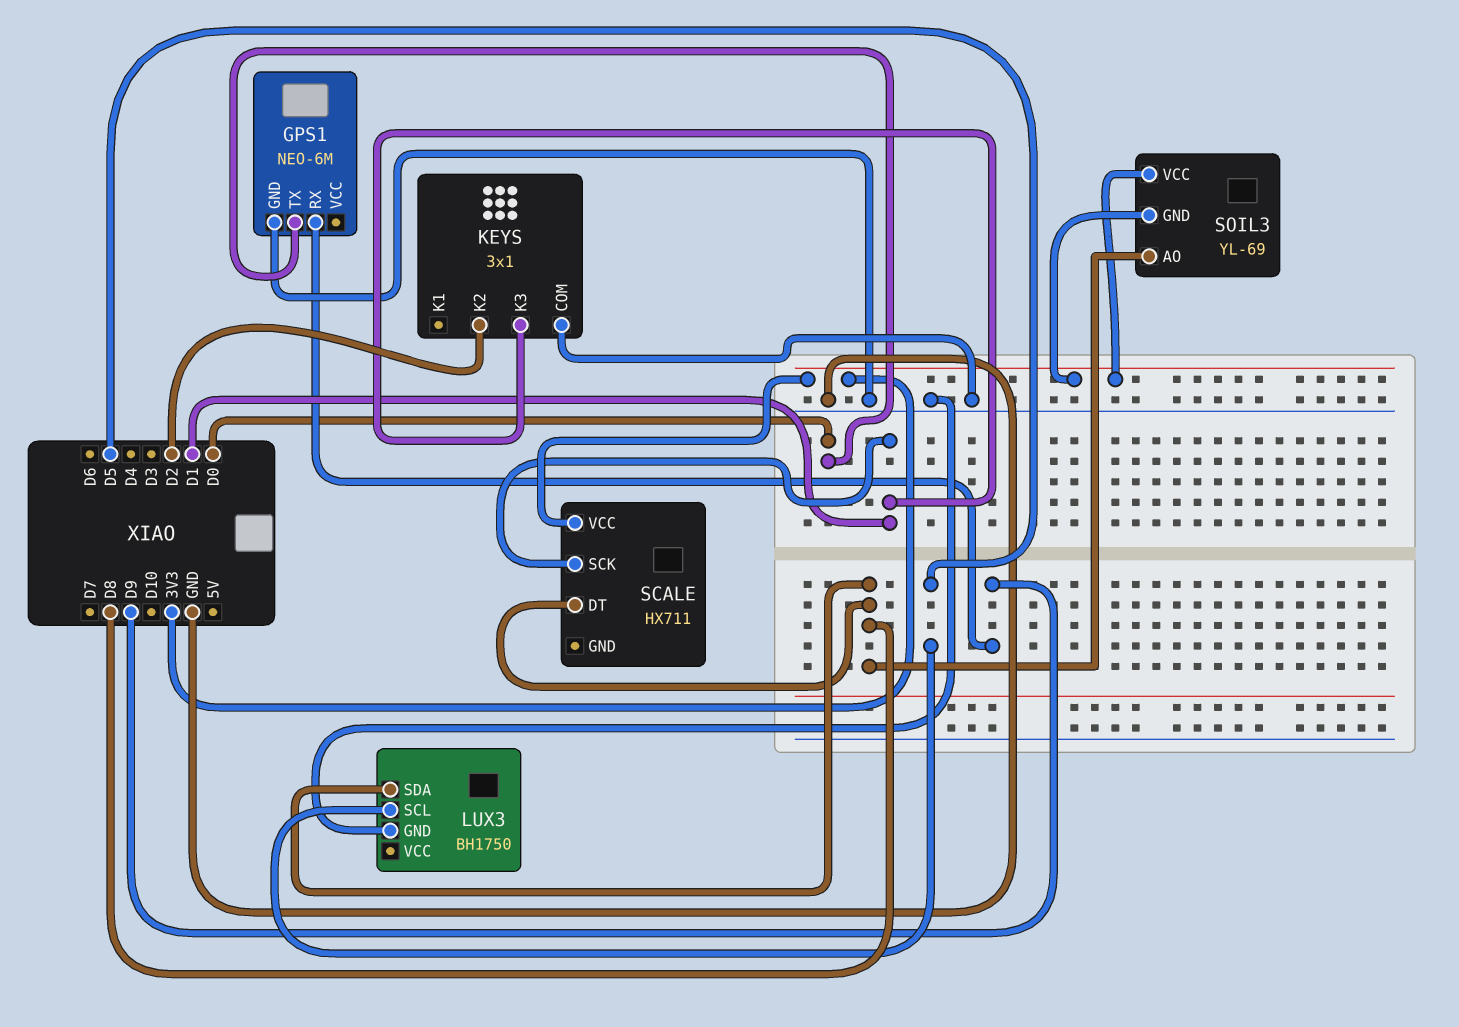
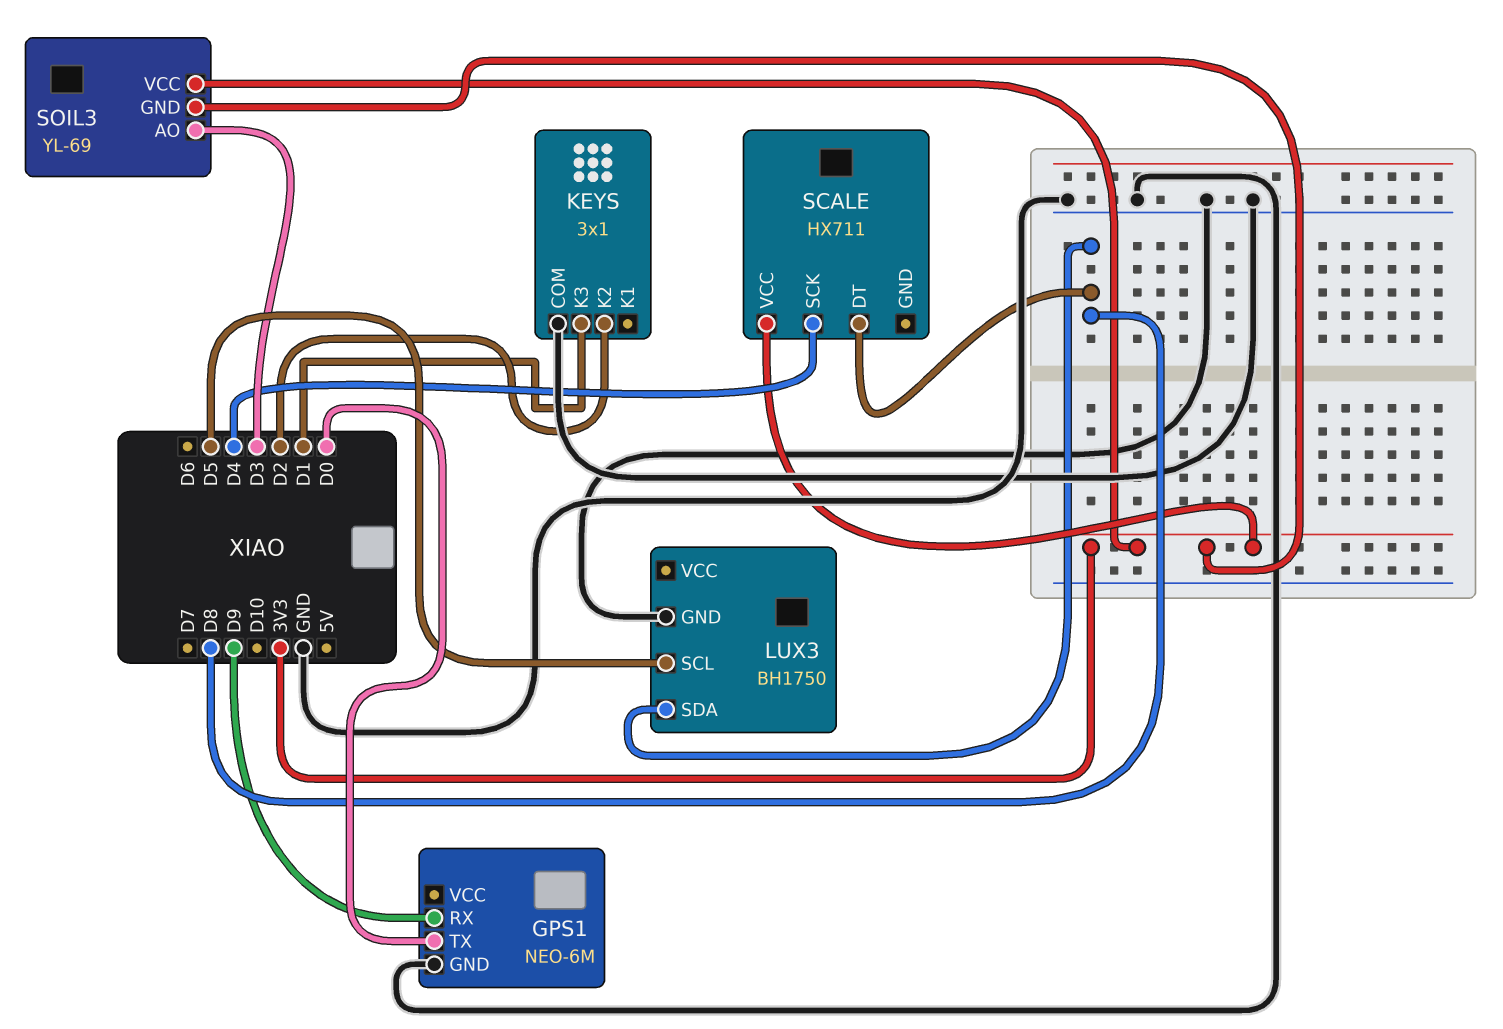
SCALE pin SCK: D1 -> D4
SOIL3 pin AO: D8 -> D3

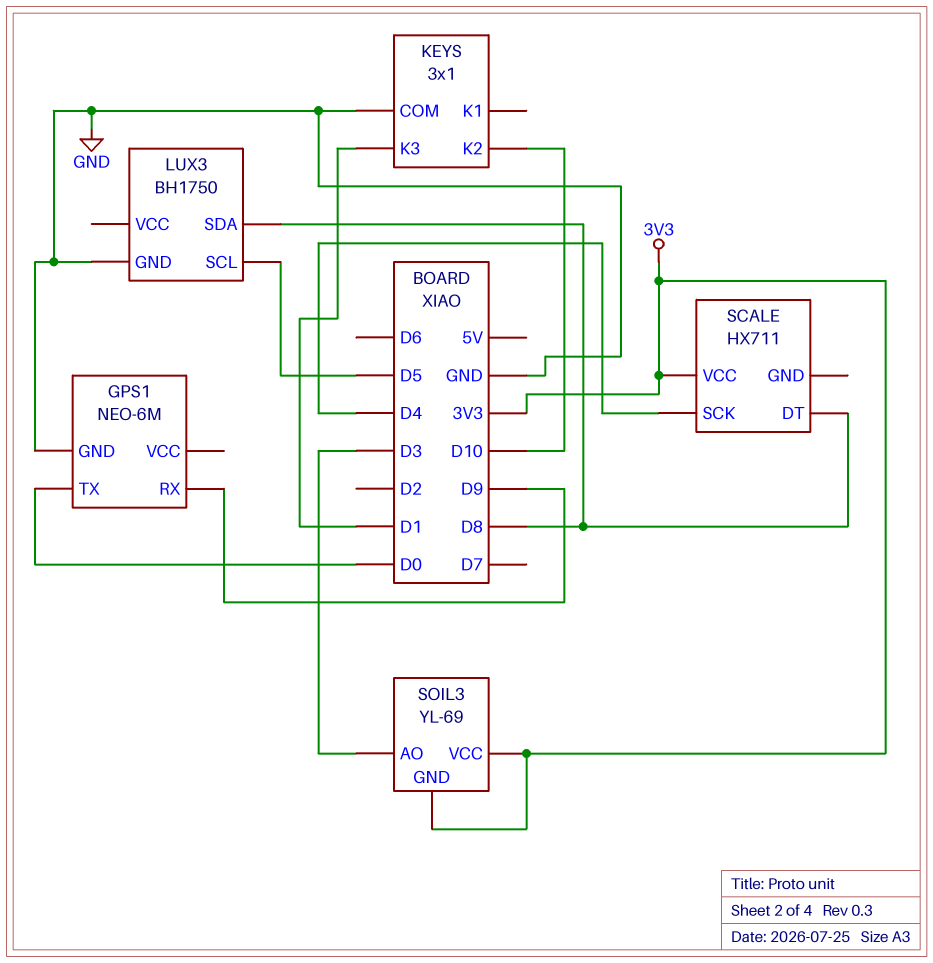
KEYS pin K2: D2 -> D10

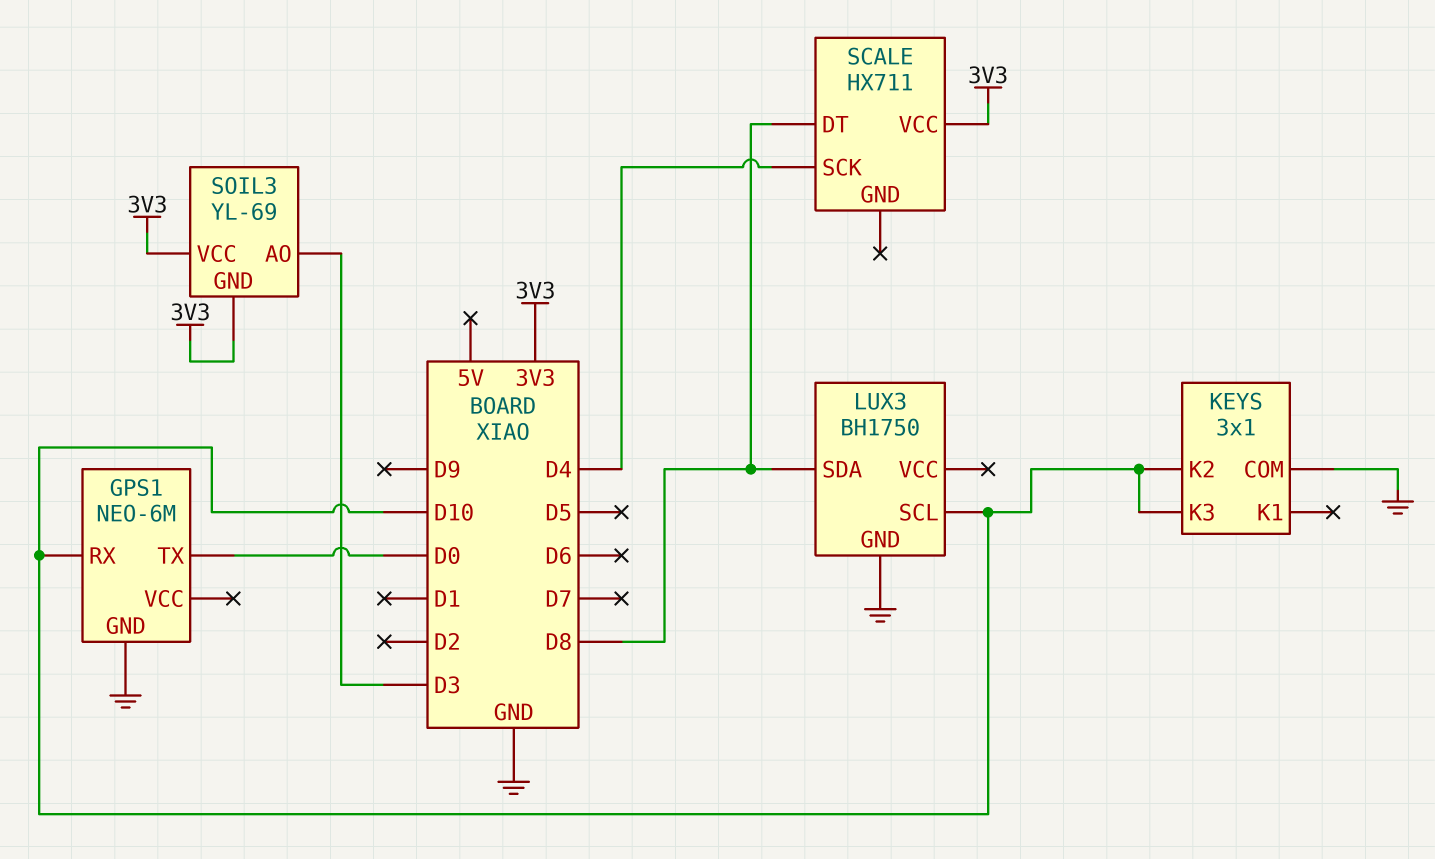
GPS1 pin RX: D9 -> D10
KEYS pin K3: D1 -> D10
LUX3 pin SCL: D5 -> D10

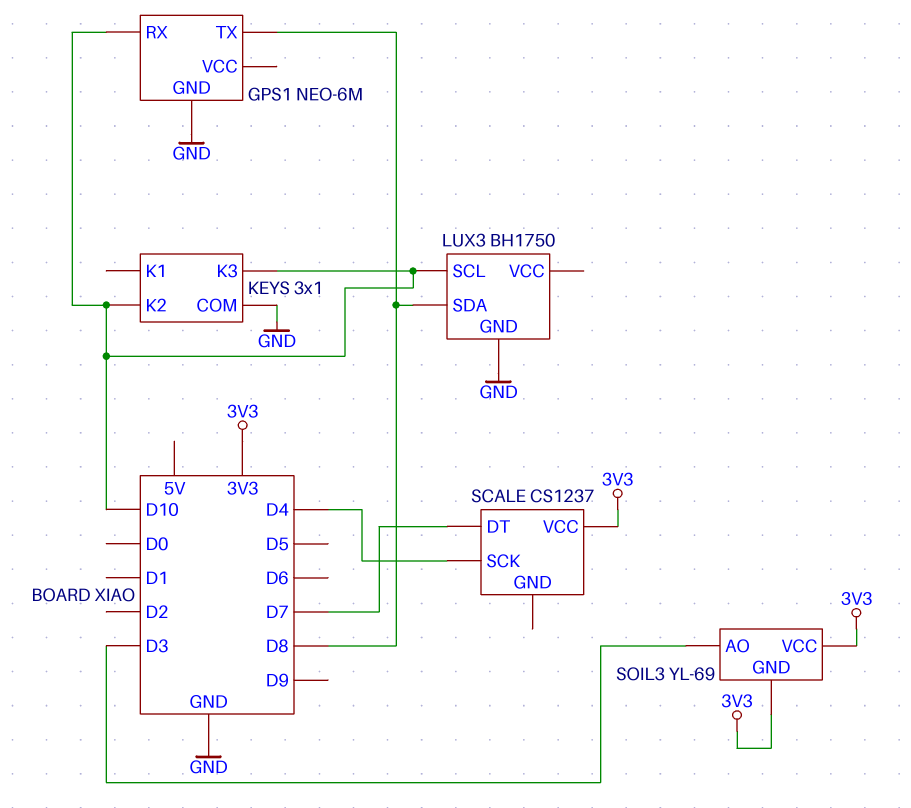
GPS1 pin TX: D0 -> D8
SCALE: HX711 -> CS1237
SCALE pin DT: D8 -> D7

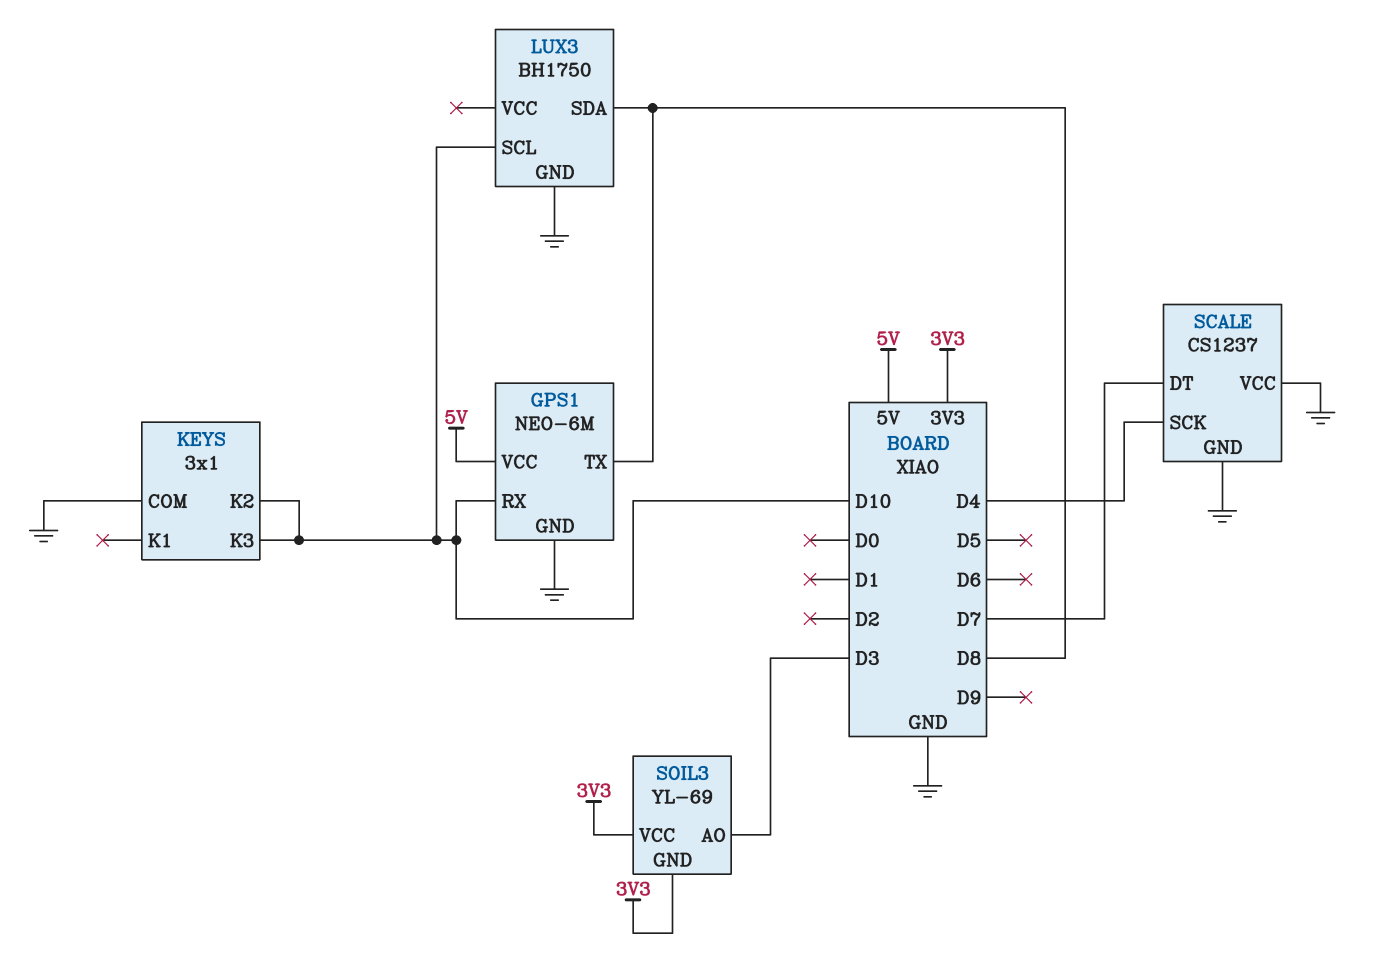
GPS1 pin VCC: none -> 5V
SCALE pin GND: none -> GND
SCALE pin VCC: 3V3 -> GND

